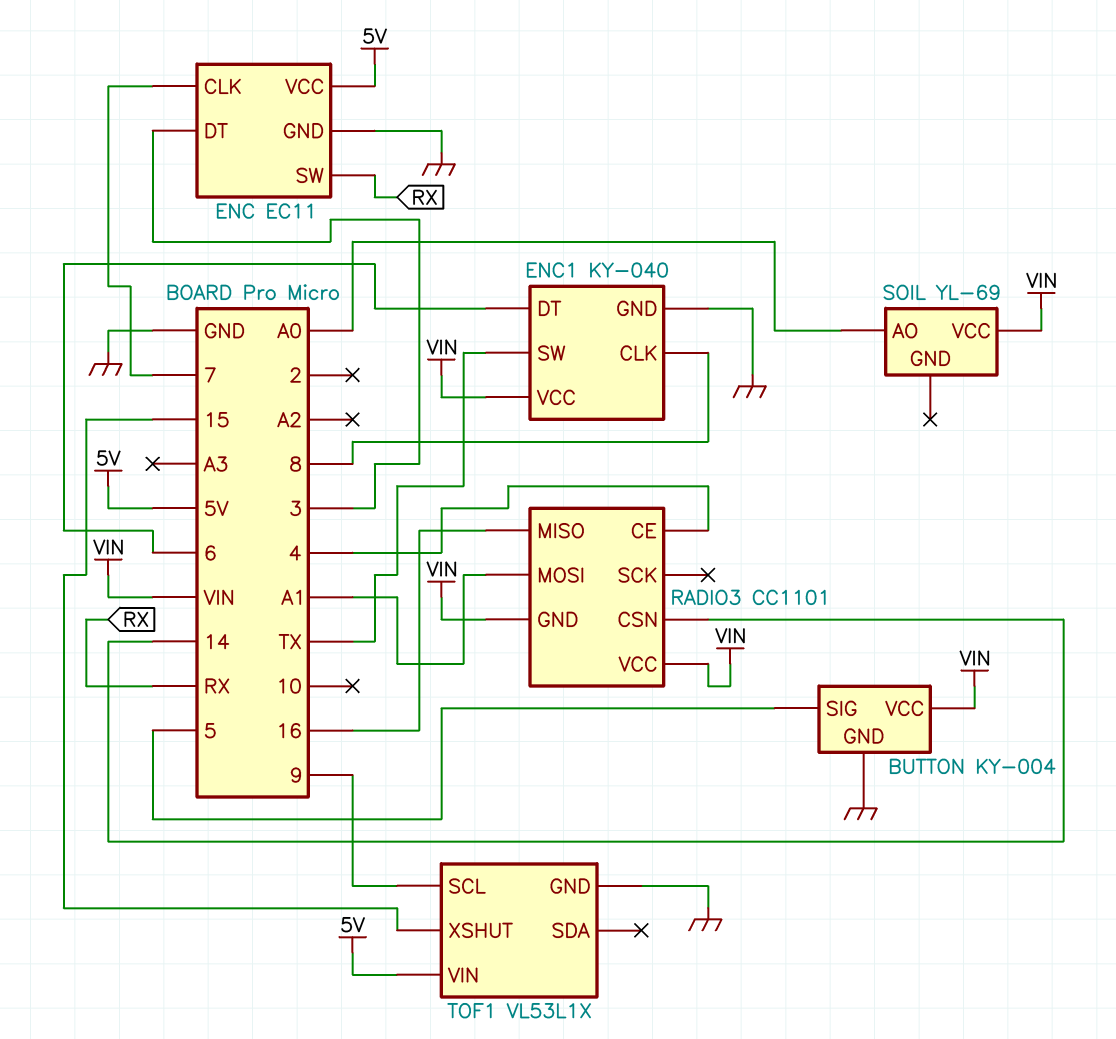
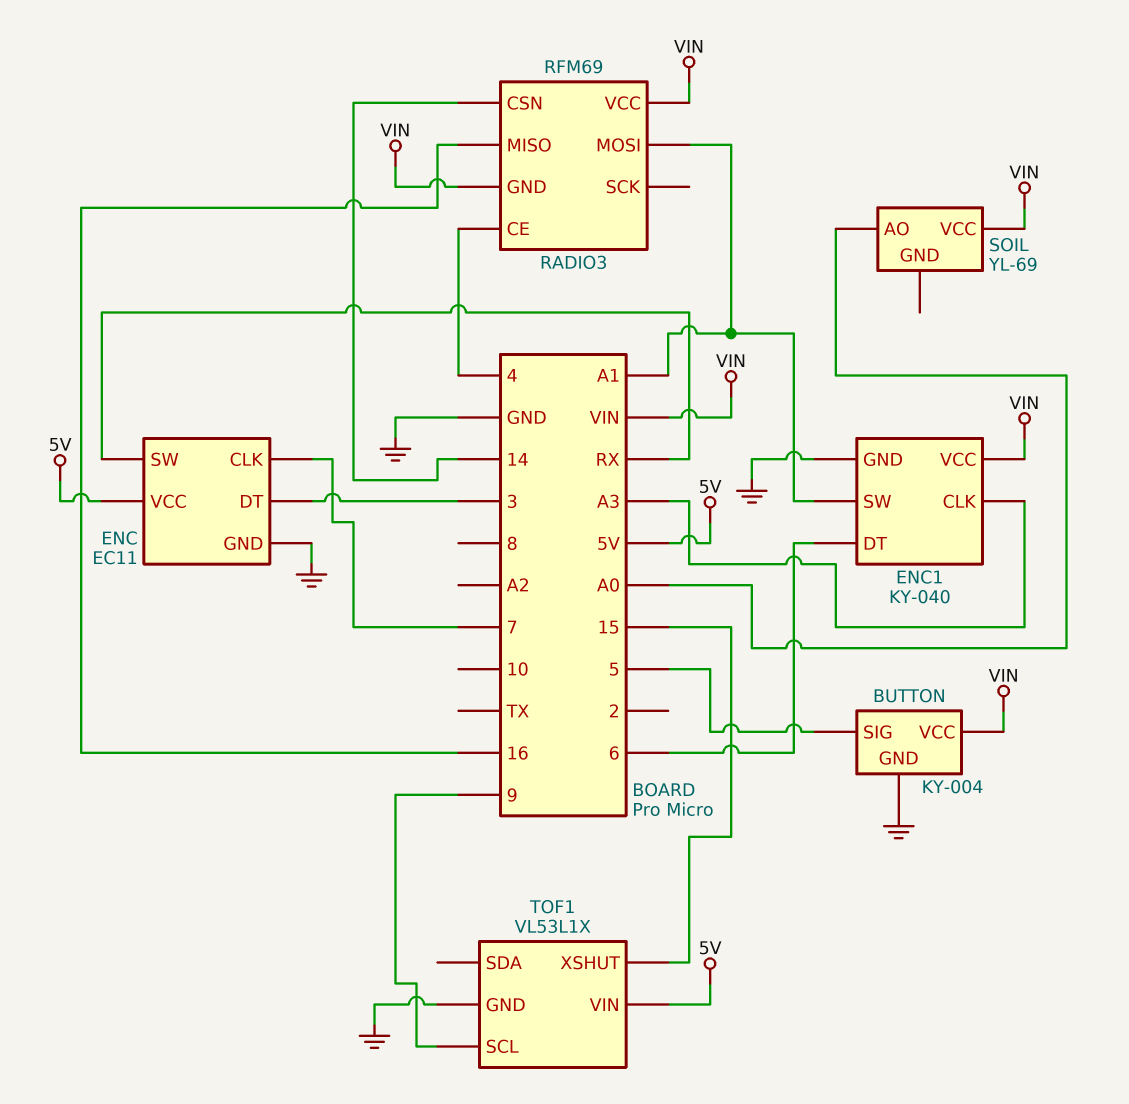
ENC1 pin CLK: 8 -> A3
ENC1 pin SW: TX -> A1
RADIO3: CC1101 -> RFM69

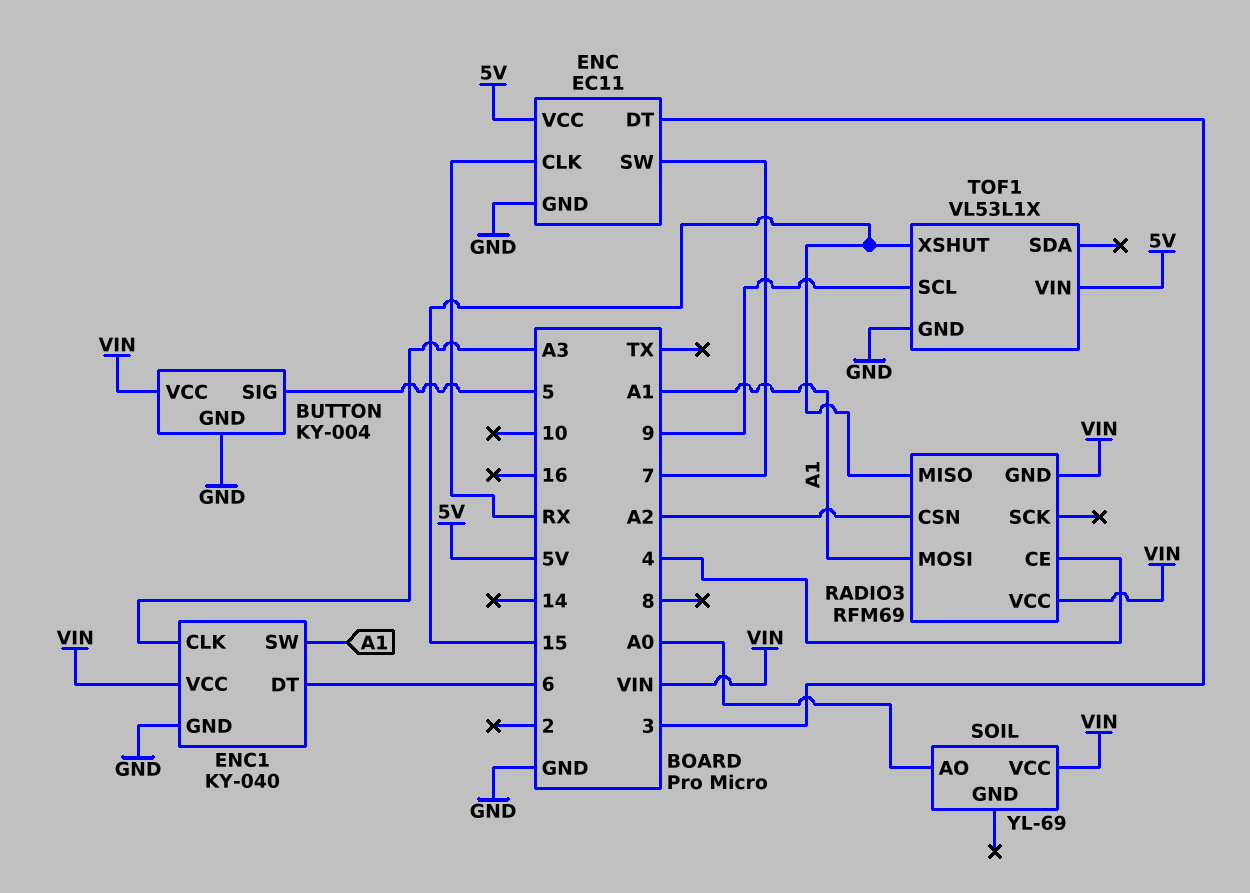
ENC pin CLK: 7 -> RX
ENC pin SW: RX -> 7
RADIO3 pin CSN: 14 -> A2
RADIO3 pin MISO: 16 -> 15

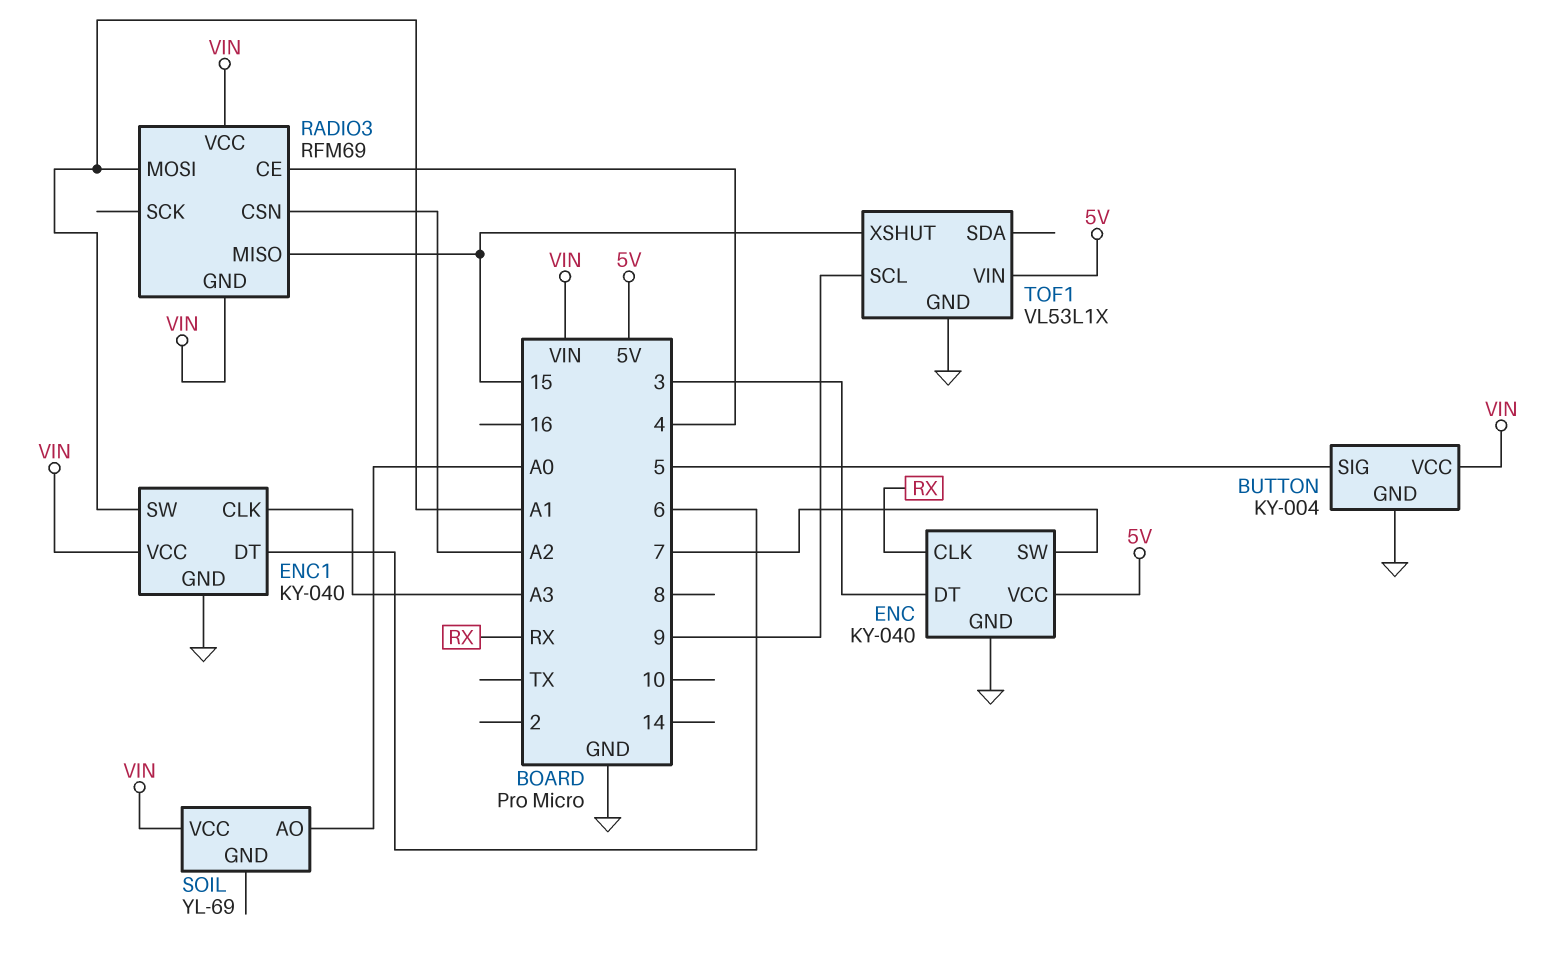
ENC: EC11 -> KY-040

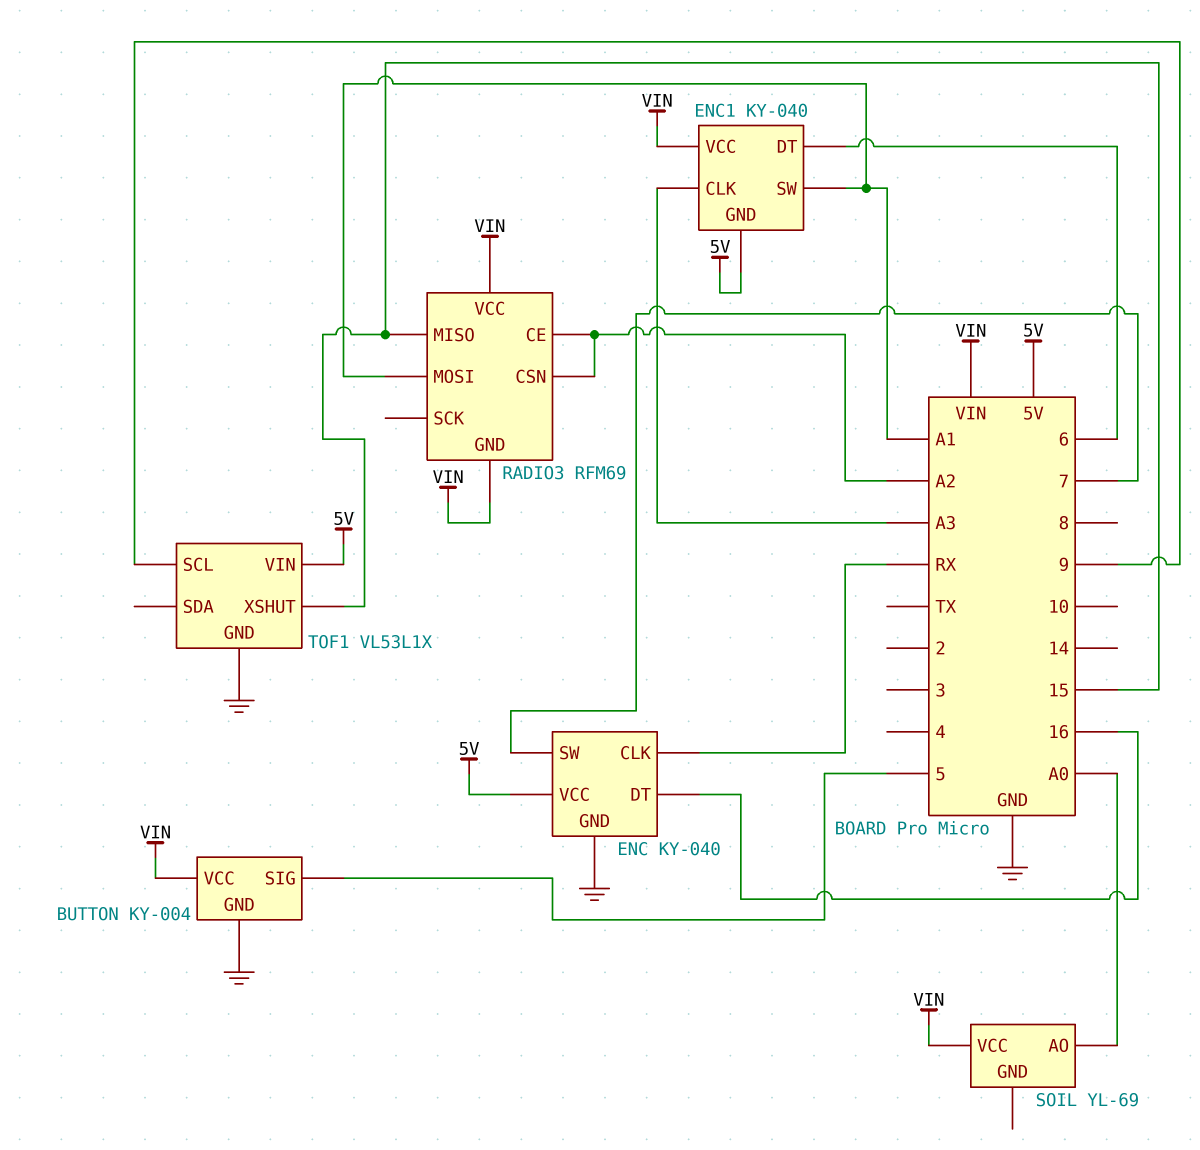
ENC pin DT: 3 -> 16
ENC1 pin GND: GND -> 5V
RADIO3 pin CE: 4 -> A2

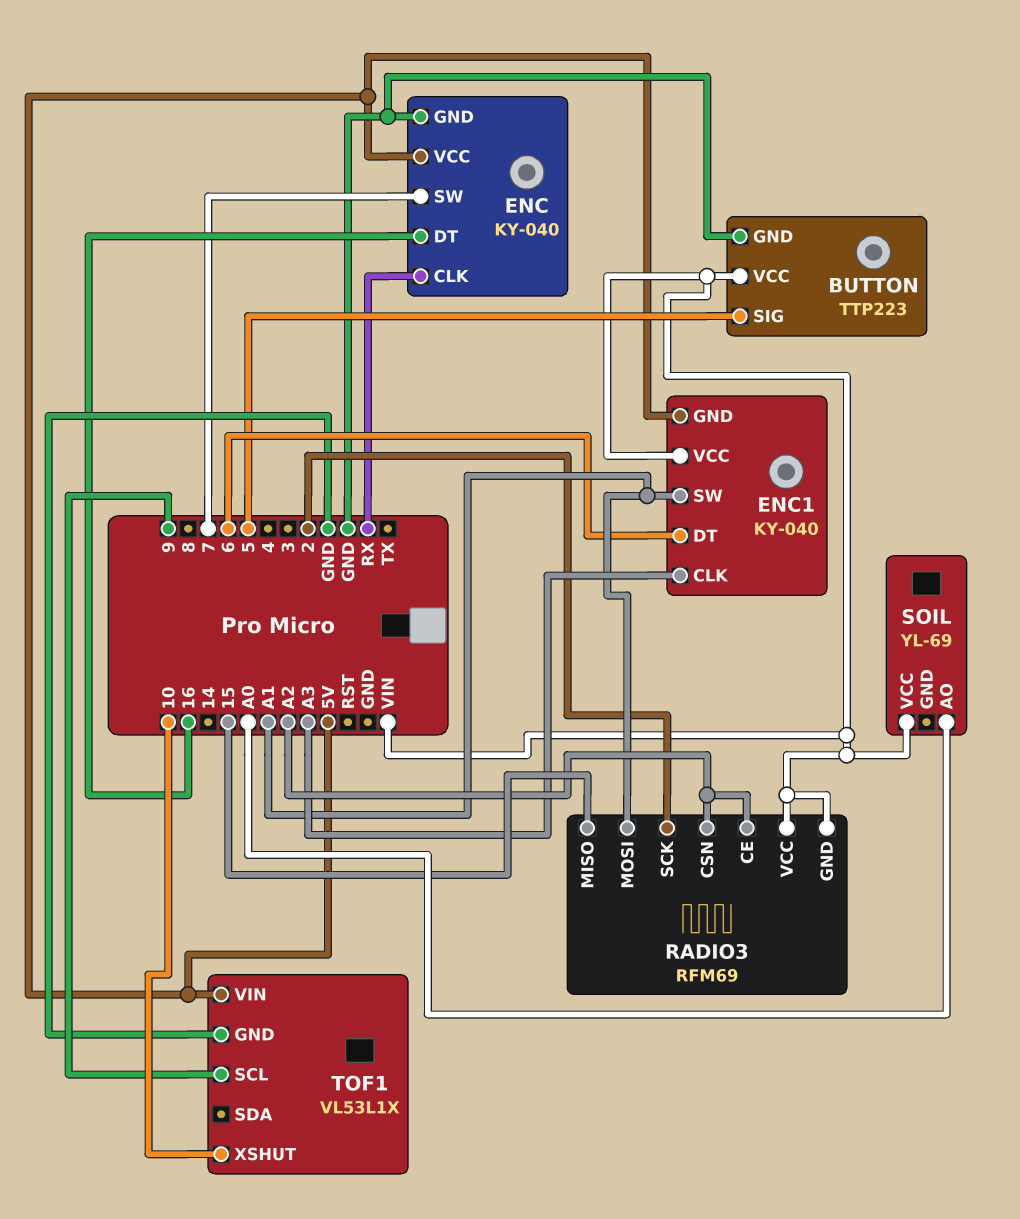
BUTTON: KY-004 -> TTP223
RADIO3 pin SCK: none -> 2
TOF1 pin XSHUT: 15 -> 10

